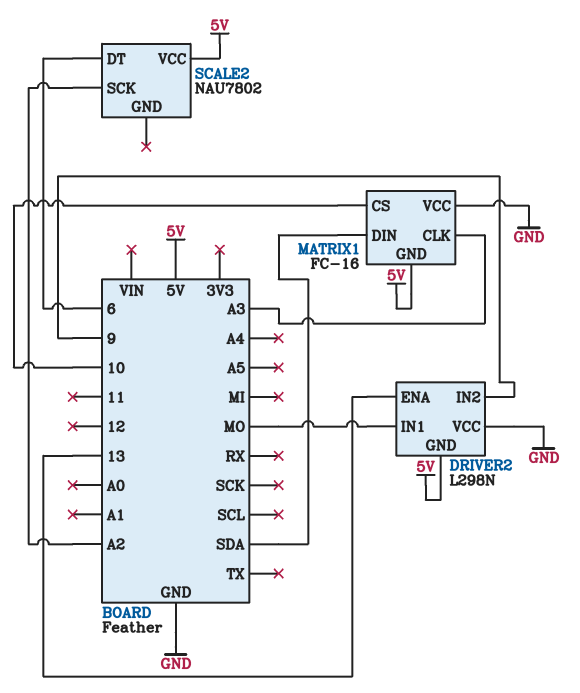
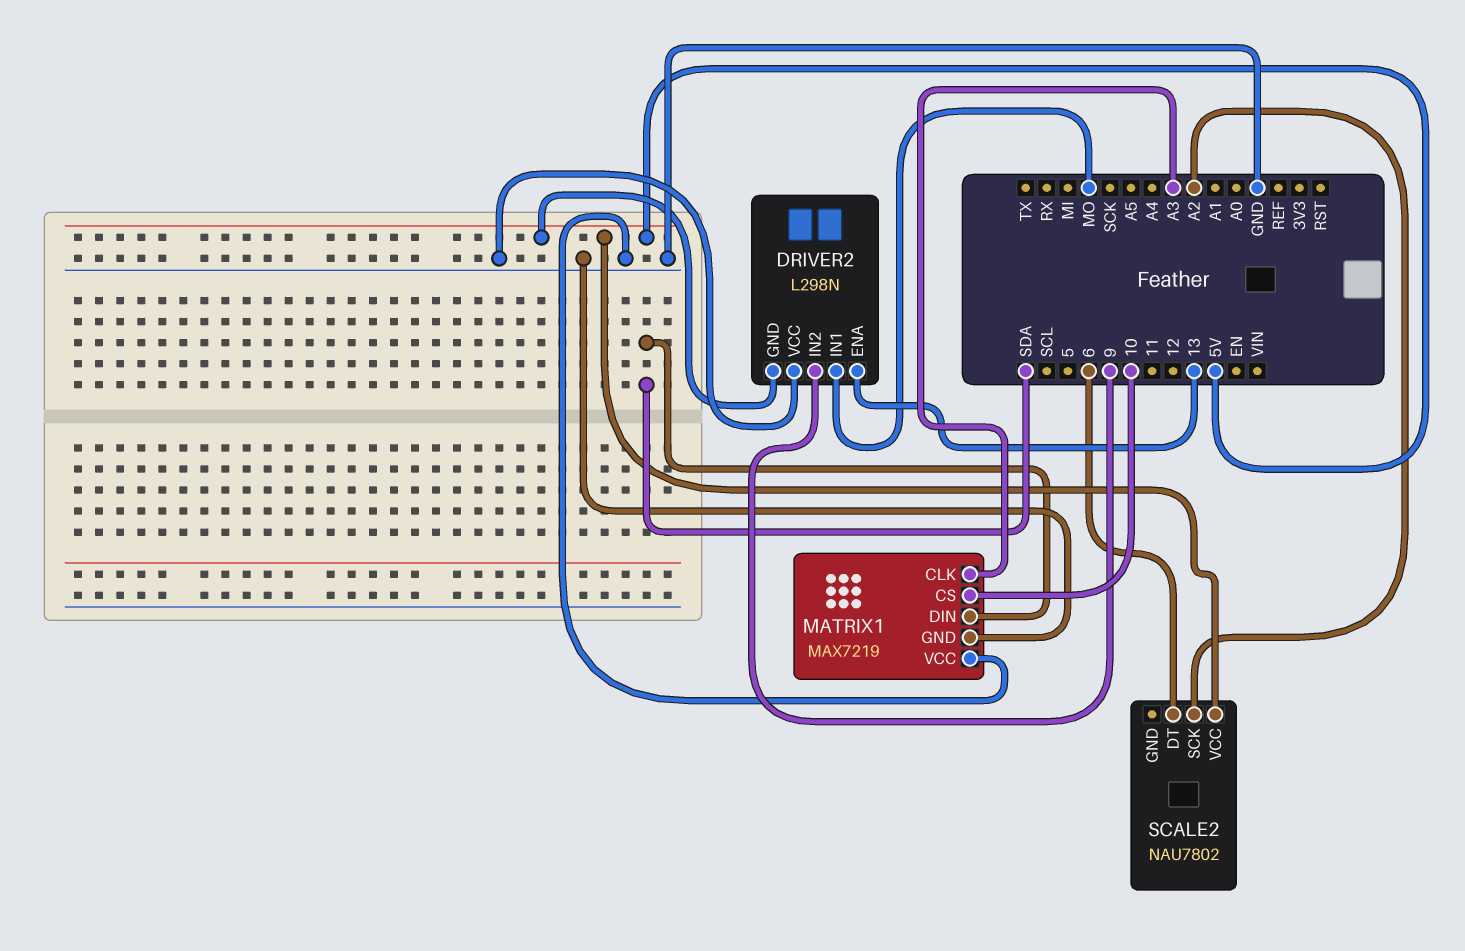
MATRIX1: FC-16 -> MAX7219
MATRIX1 pin GND: 5V -> GND

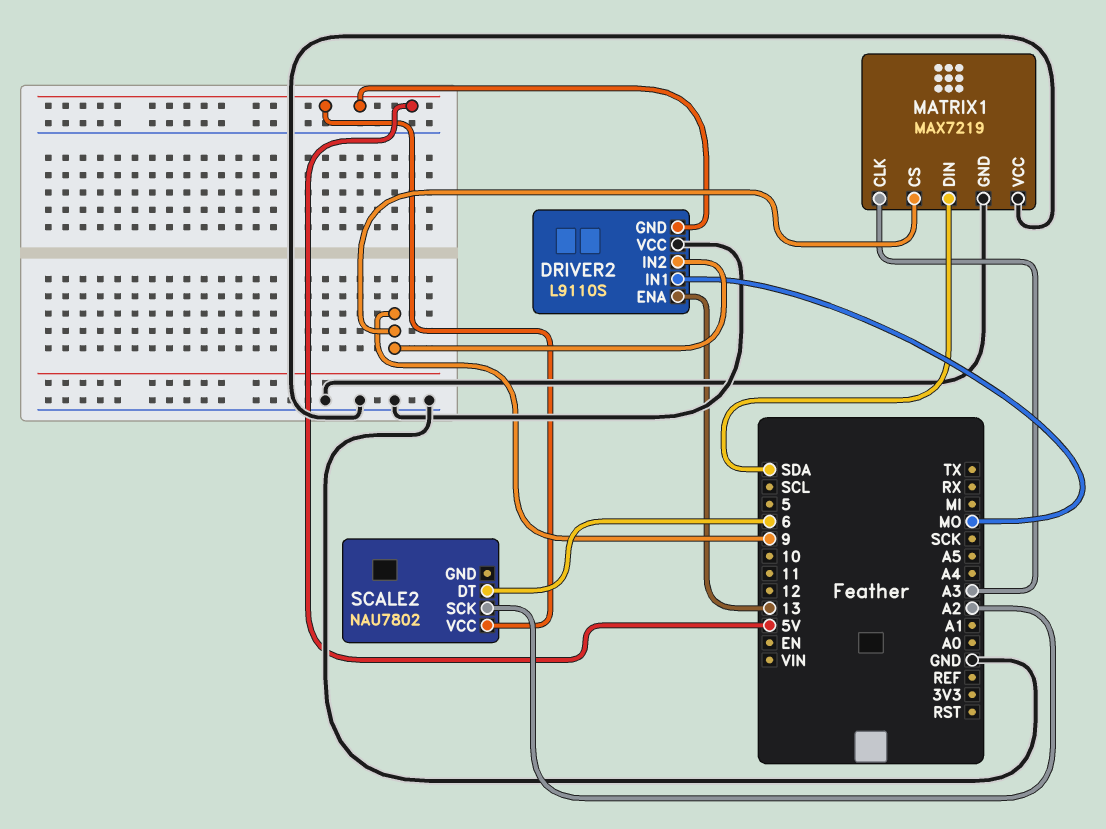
DRIVER2: L298N -> L9110S
MATRIX1 pin CS: 10 -> 9

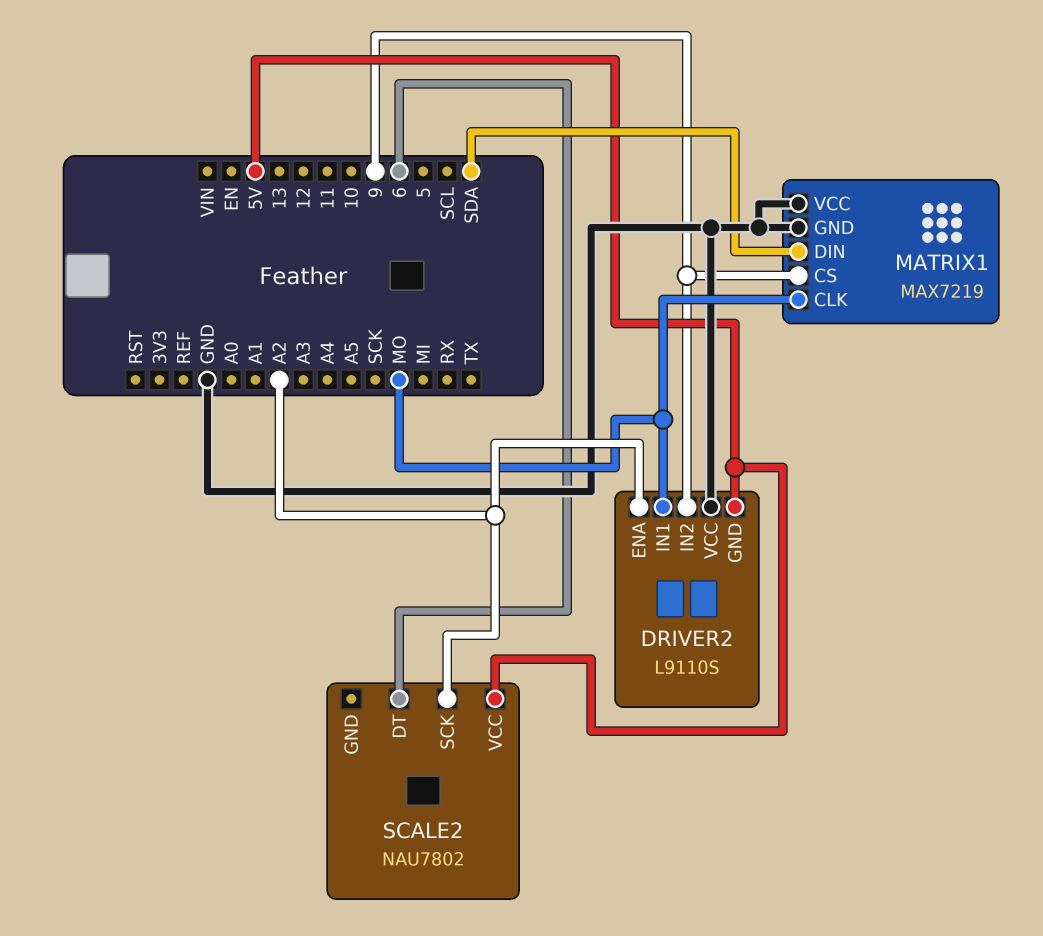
DRIVER2 pin ENA: 13 -> A2
MATRIX1 pin CLK: A3 -> MO

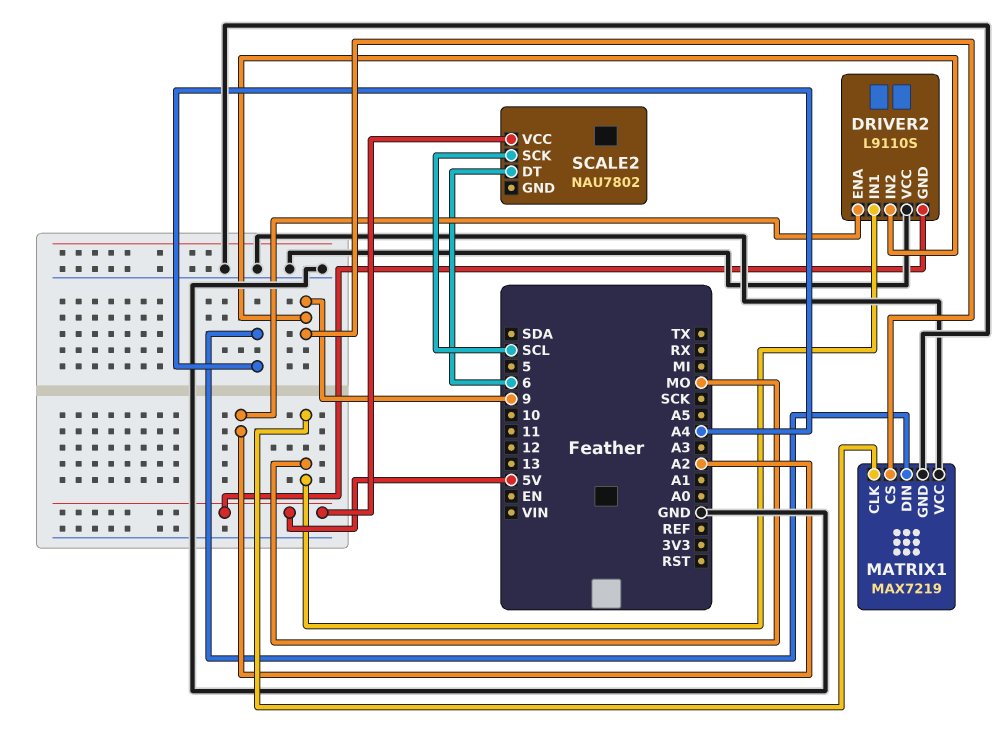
MATRIX1 pin DIN: SDA -> A4
SCALE2 pin SCK: A2 -> SCL

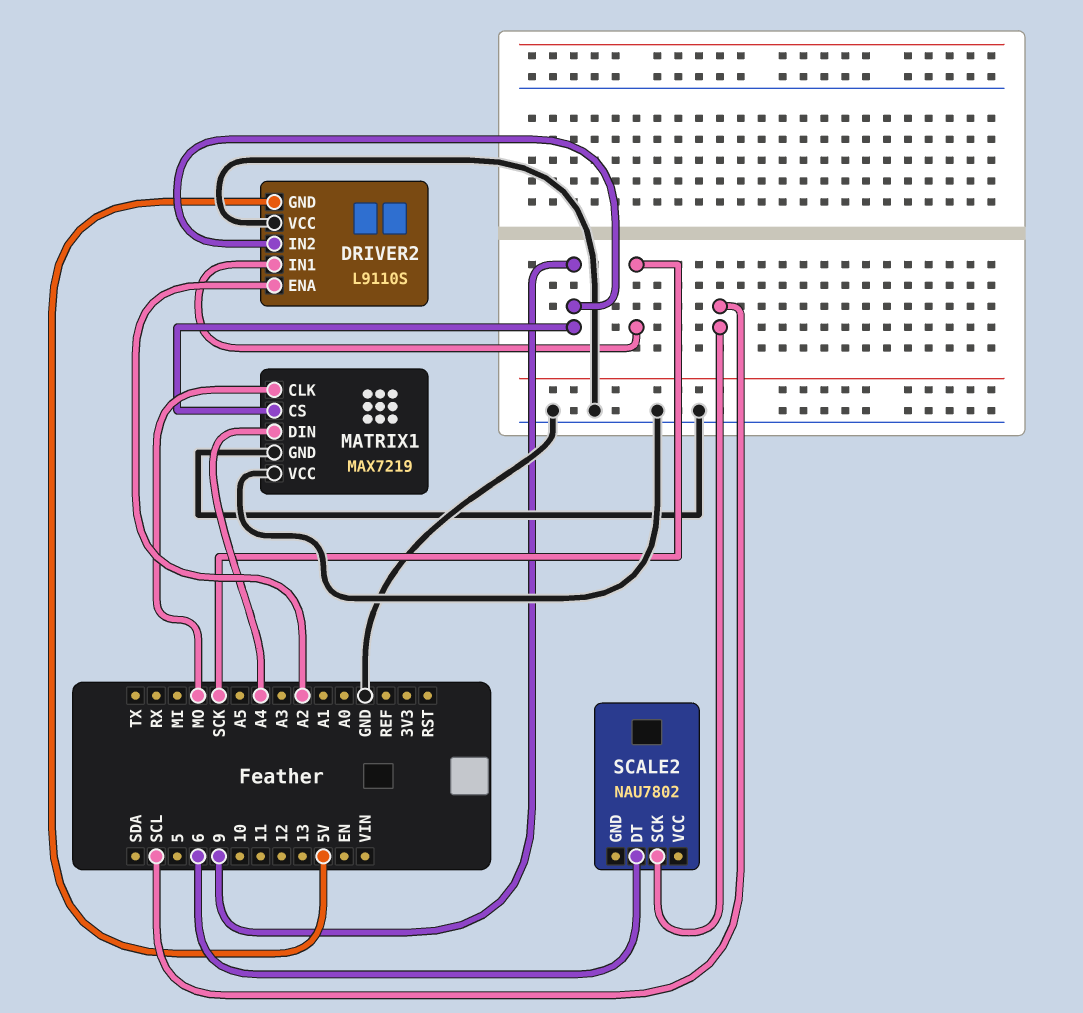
DRIVER2 pin IN1: MO -> SCK
SCALE2 pin VCC: 5V -> none

